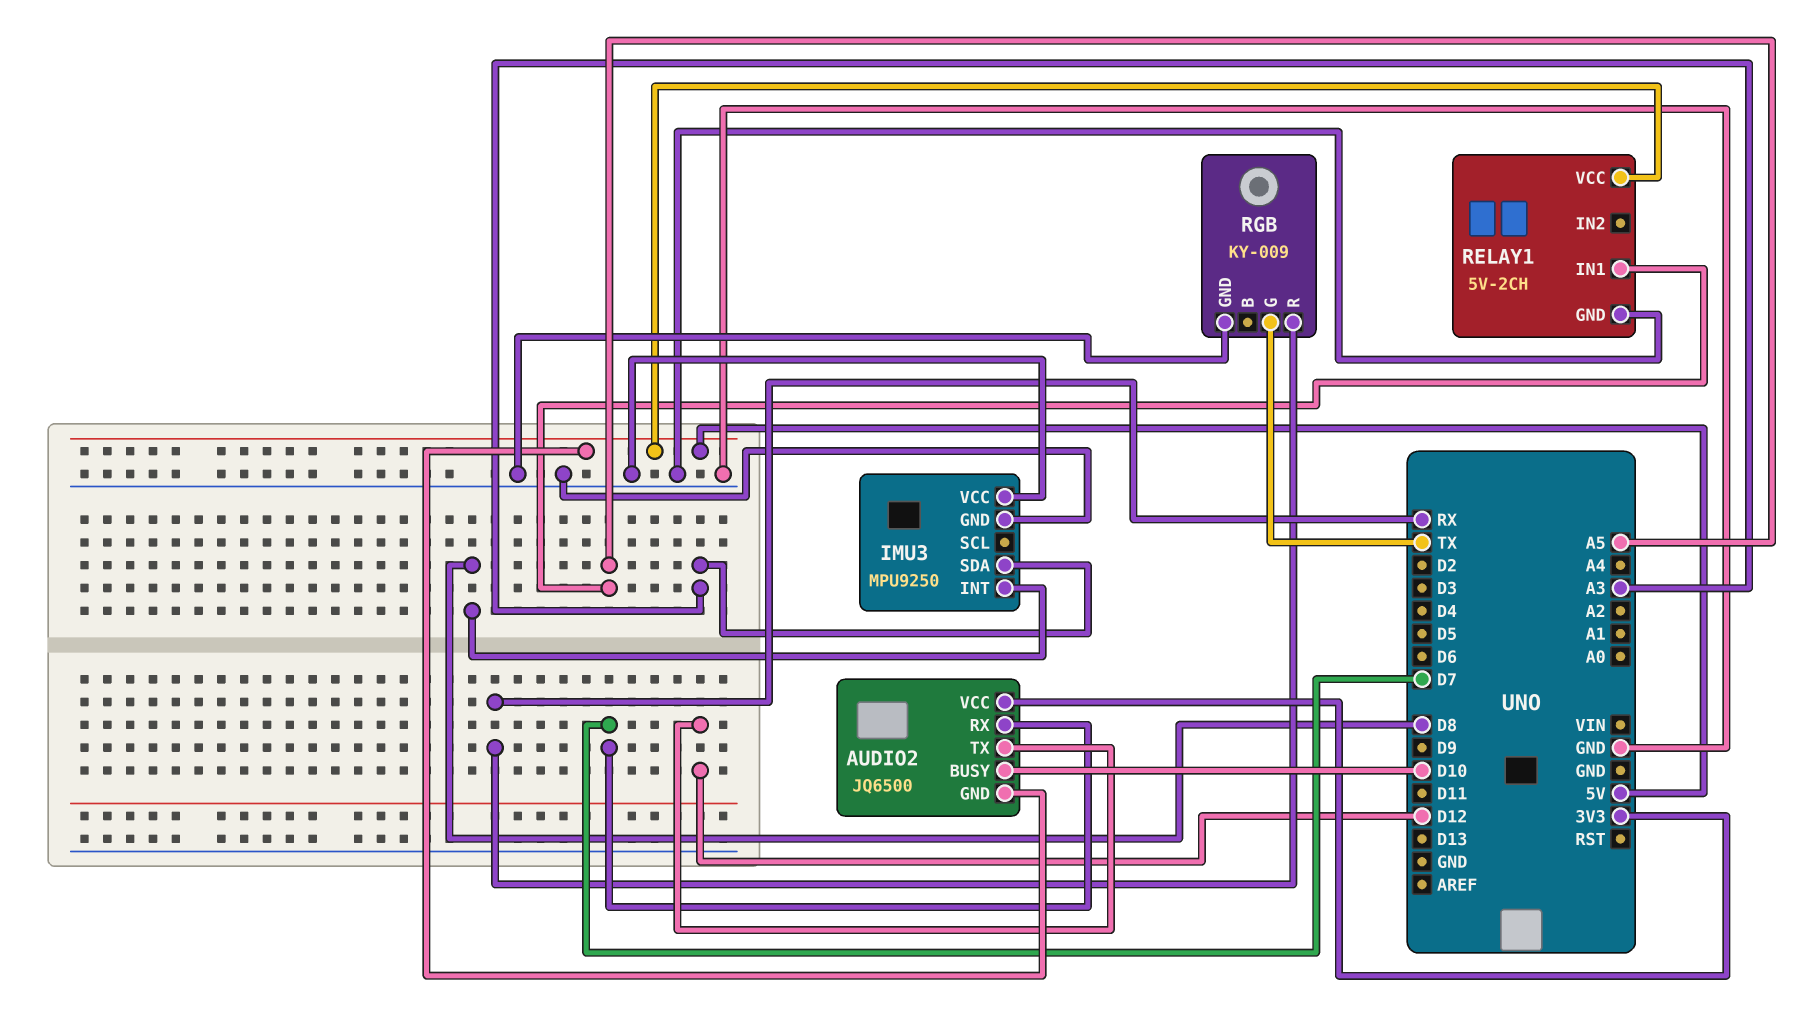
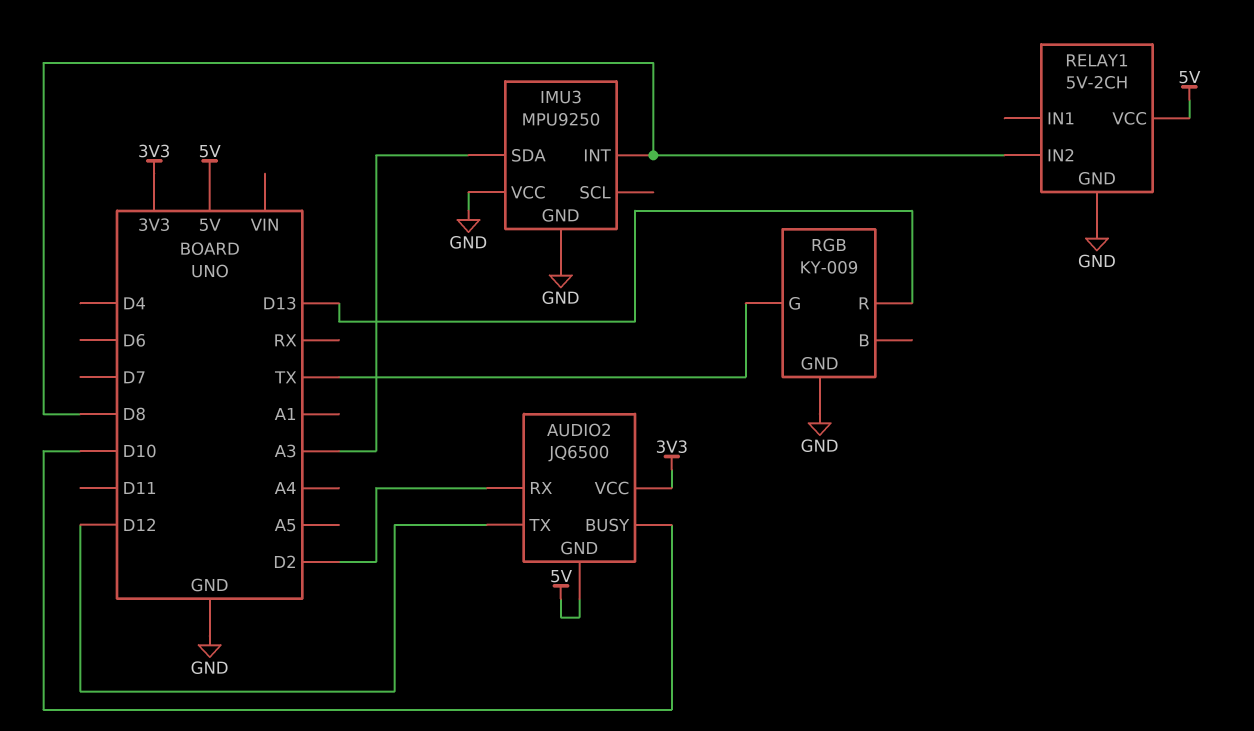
AUDIO2 pin RX: D7 -> D2
RELAY1 pin IN1: A5 -> none
RELAY1 pin IN2: none -> D8
RGB pin R: RX -> D13

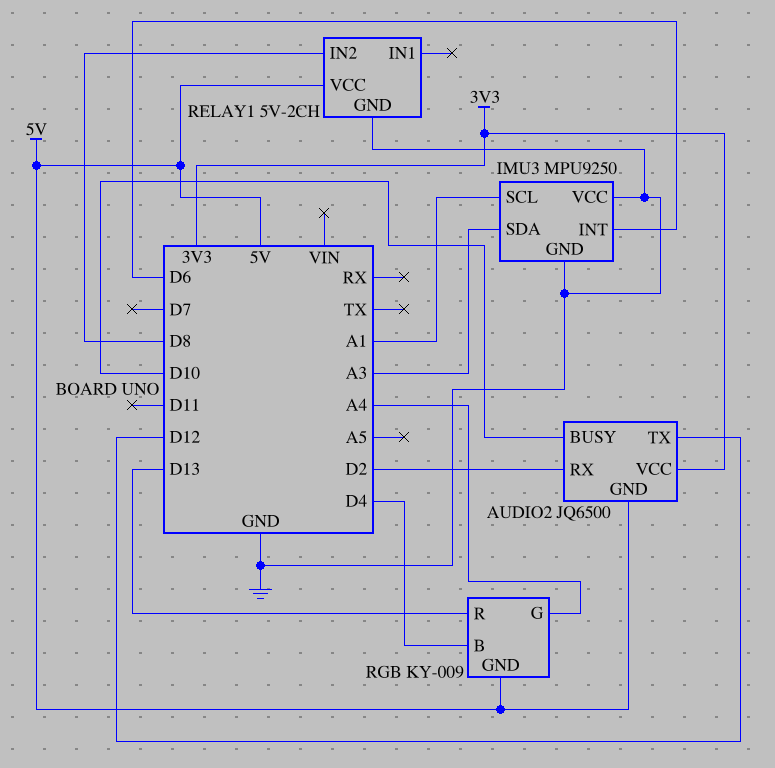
IMU3 pin INT: D8 -> D6
IMU3 pin SCL: none -> A1
RGB pin B: none -> D4
RGB pin G: TX -> A4
RGB pin GND: GND -> 5V

